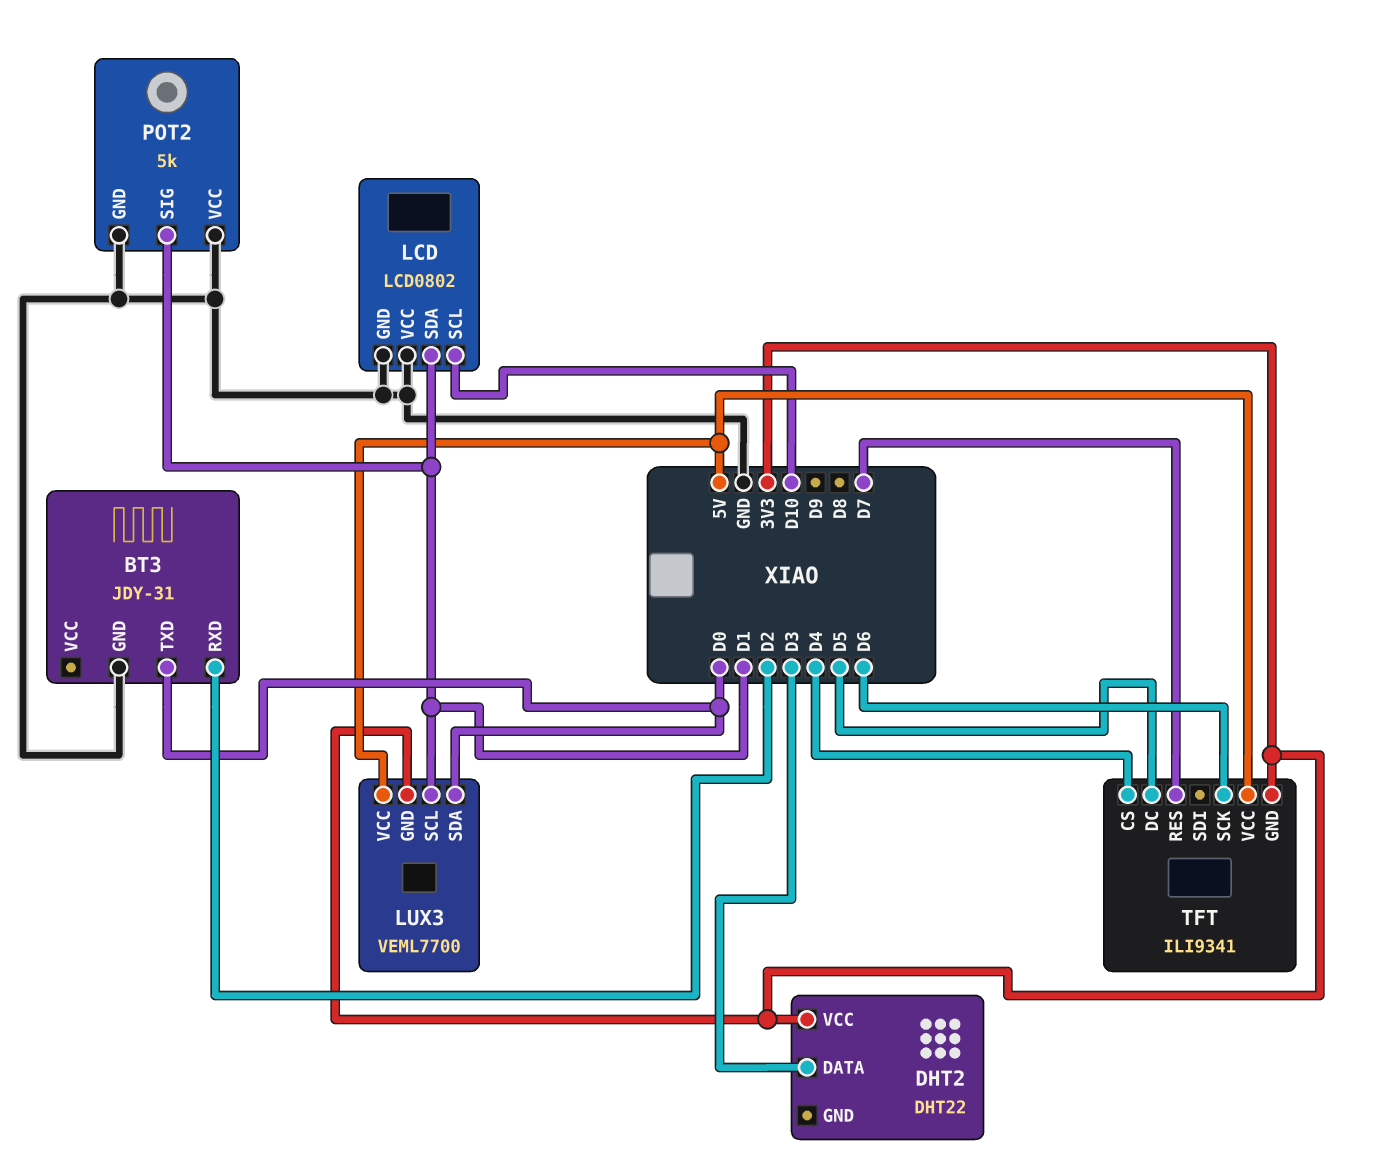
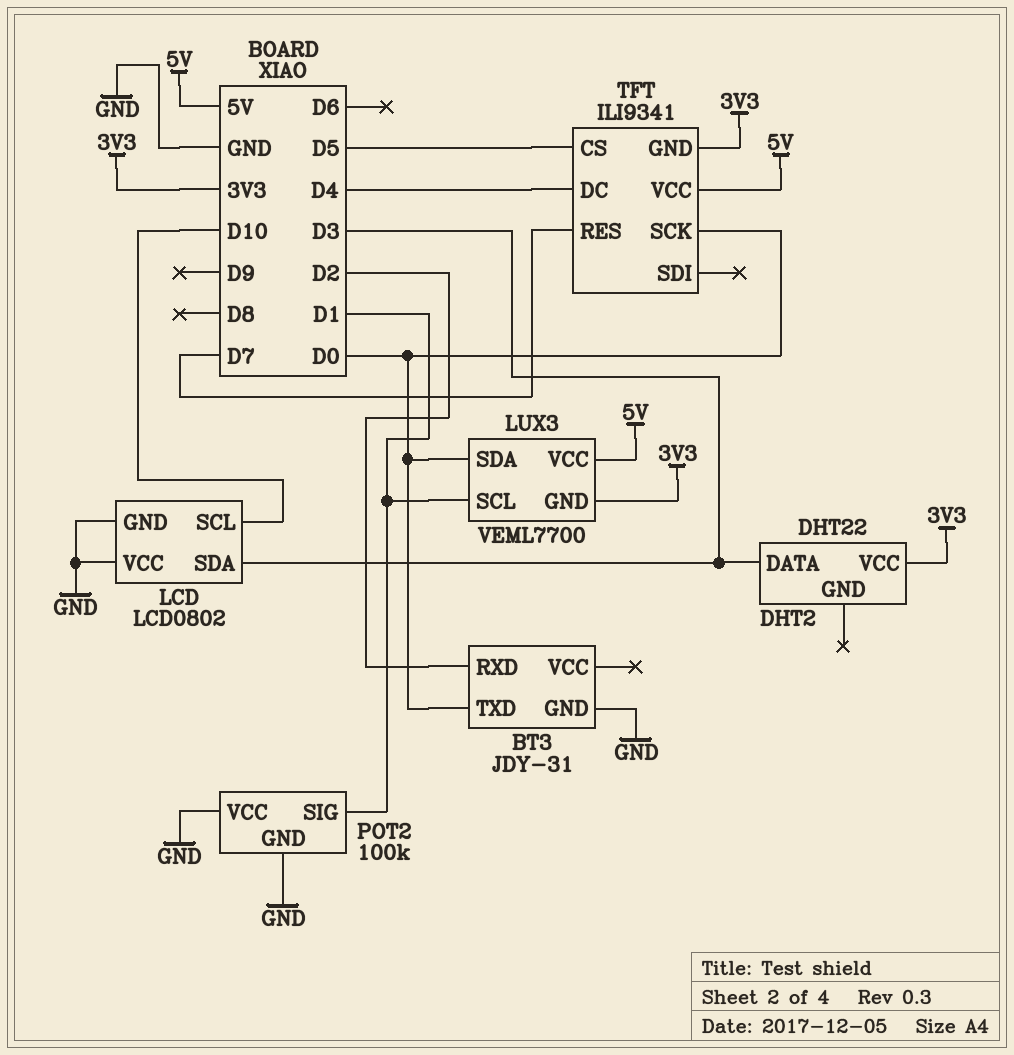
LCD pin SDA: D1 -> D3
POT2: 5k -> 100k
TFT pin CS: D4 -> D5
TFT pin DC: D5 -> D4
TFT pin SCK: D6 -> D0

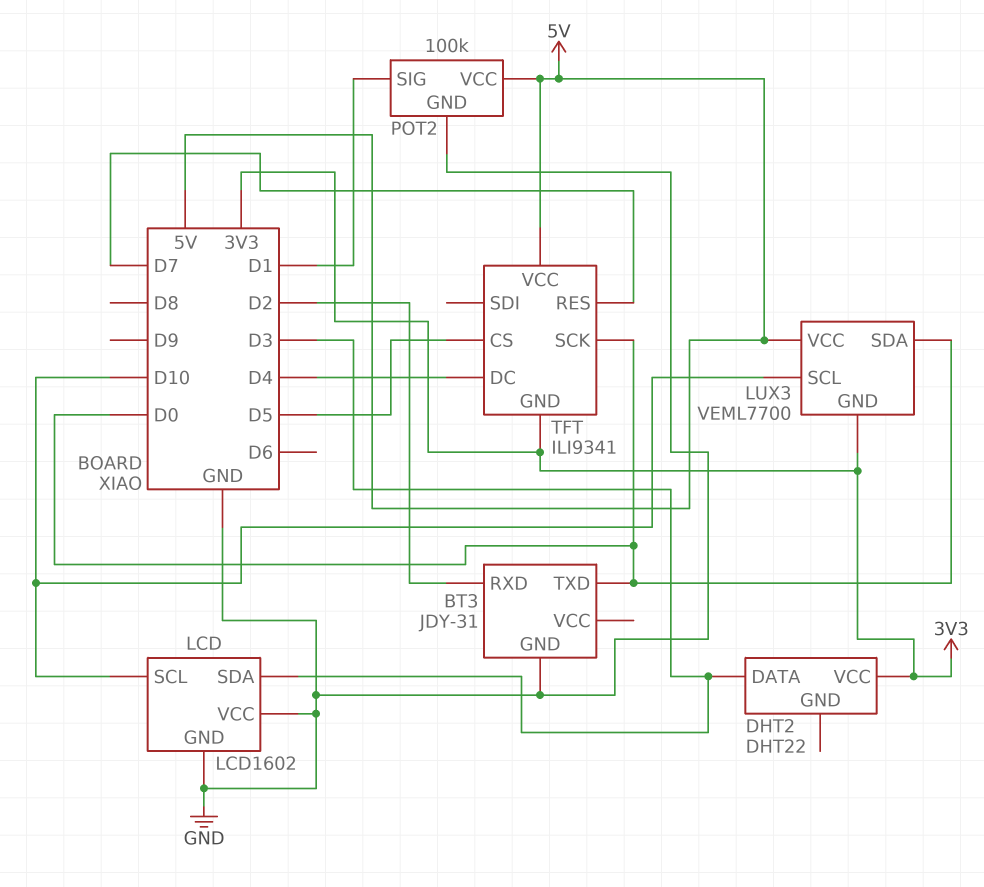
LCD: LCD0802 -> LCD1602
LUX3 pin SCL: D1 -> D10
POT2 pin VCC: GND -> 5V

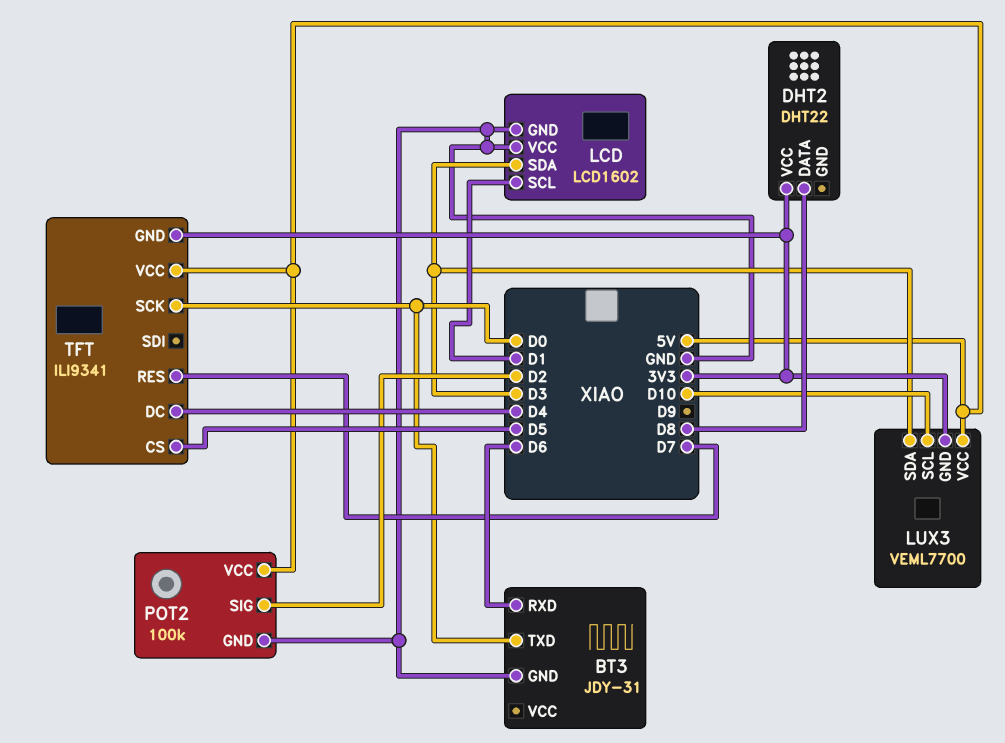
BT3 pin RXD: D2 -> D6
DHT2 pin DATA: D3 -> D8
LCD pin SCL: D10 -> D1
LUX3 pin SDA: D0 -> D3
POT2 pin SIG: D1 -> D2

